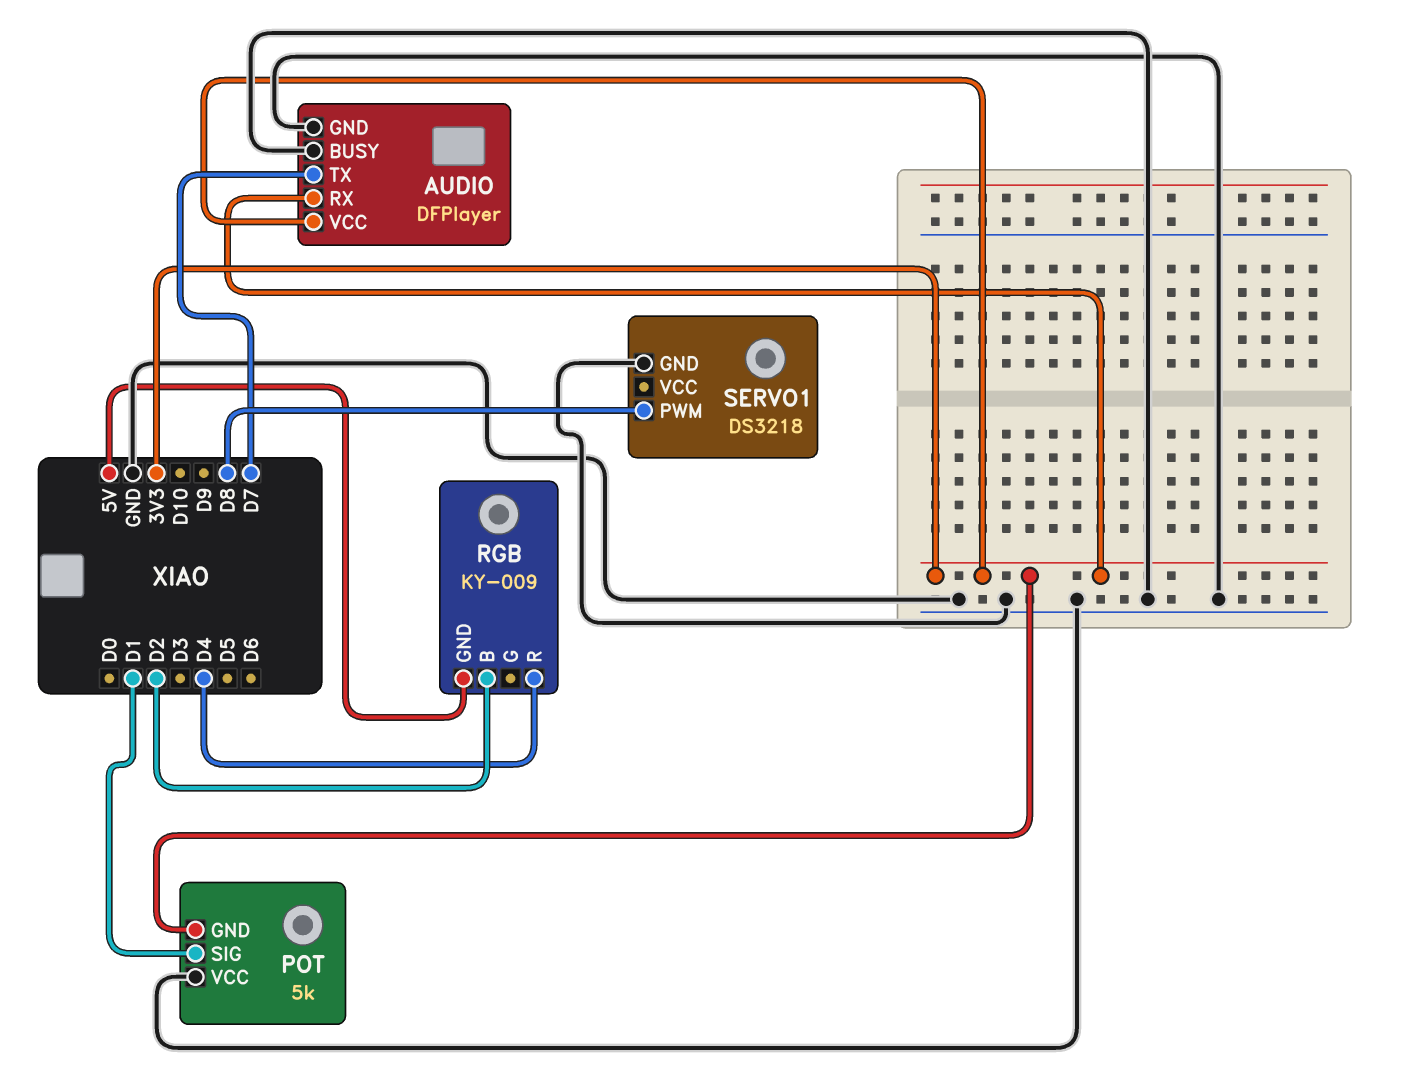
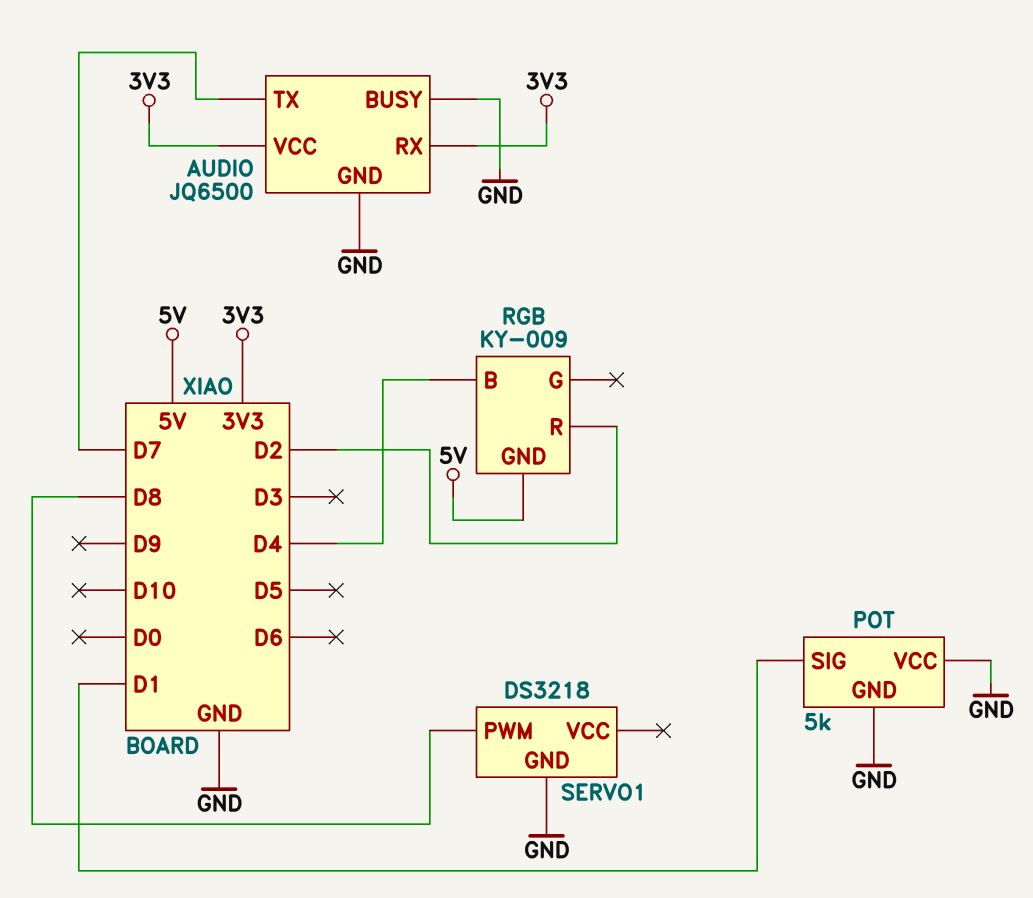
AUDIO: DFPlayer -> JQ6500
POT pin GND: 3V3 -> GND
RGB pin B: D2 -> D4
RGB pin R: D4 -> D2

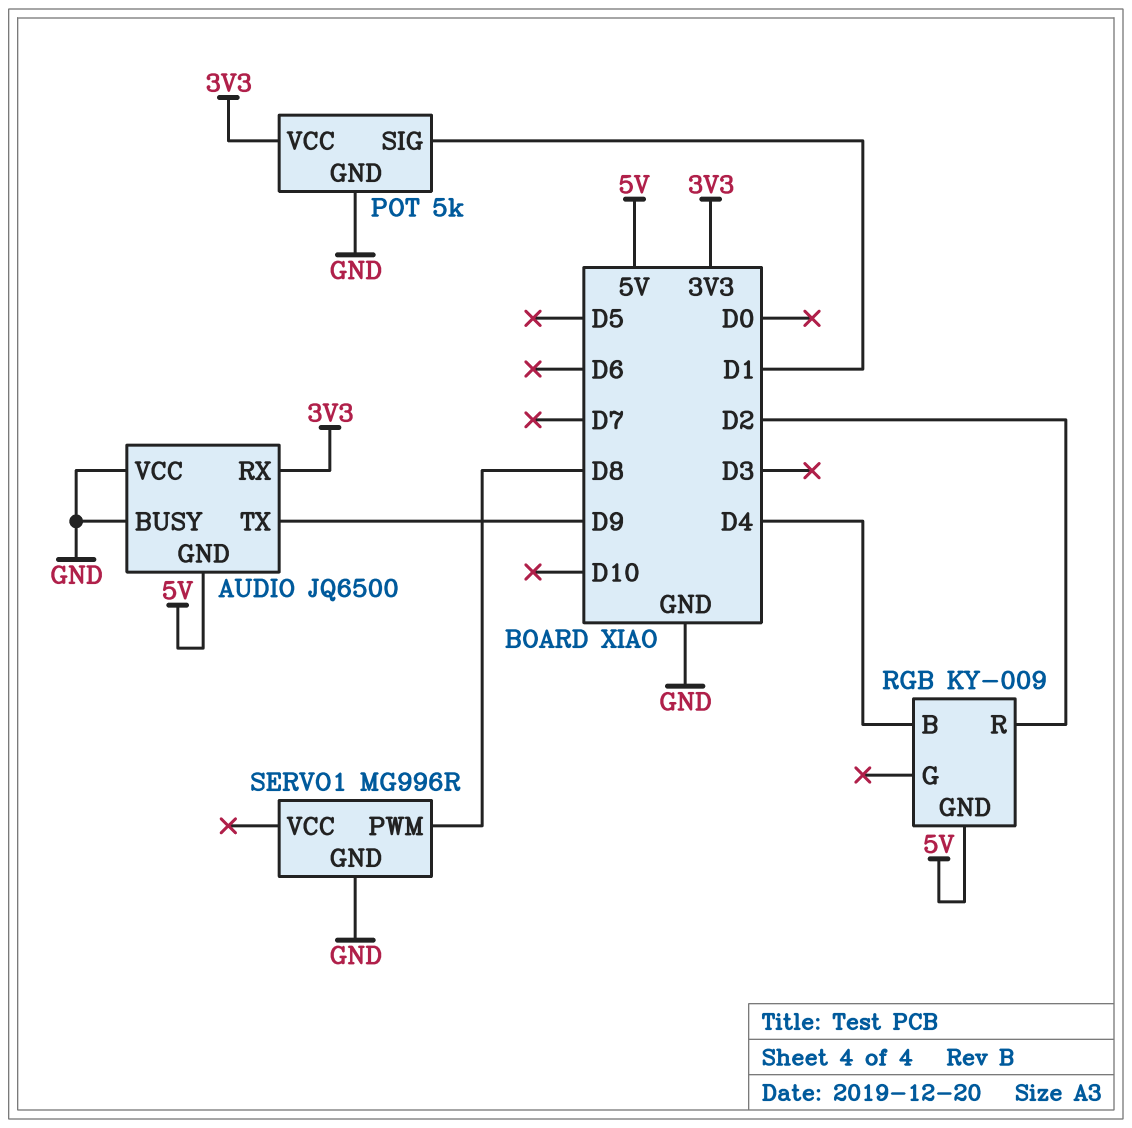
AUDIO pin GND: GND -> 5V
AUDIO pin TX: D7 -> D9
AUDIO pin VCC: 3V3 -> GND
POT pin VCC: GND -> 3V3
SERVO1: DS3218 -> MG996R

